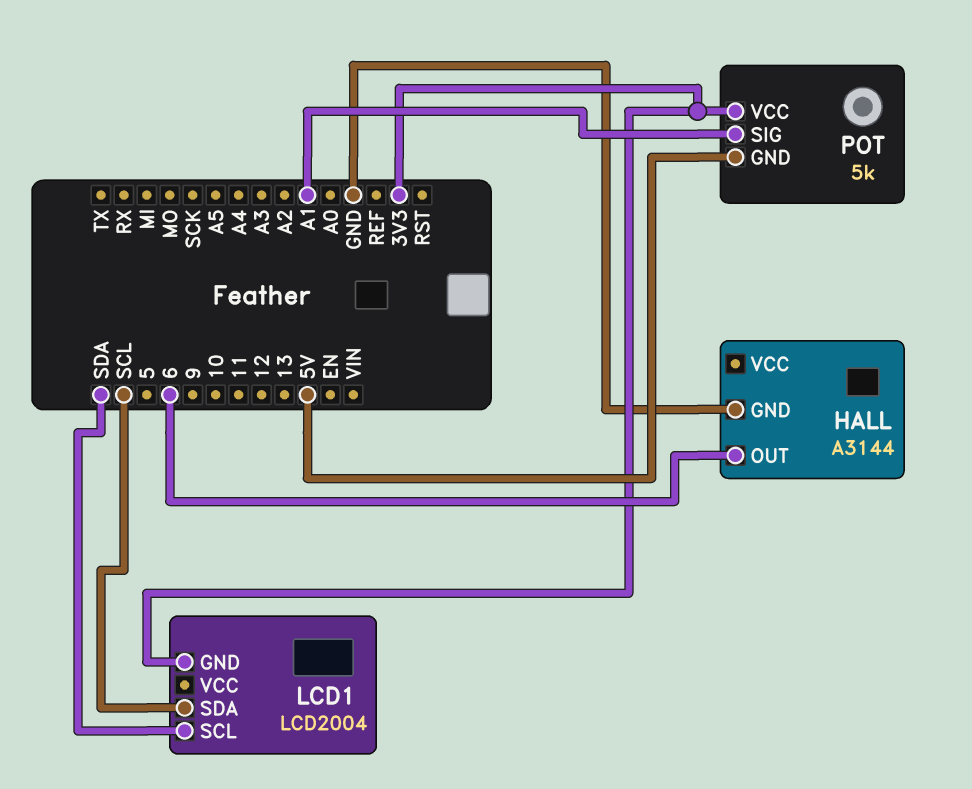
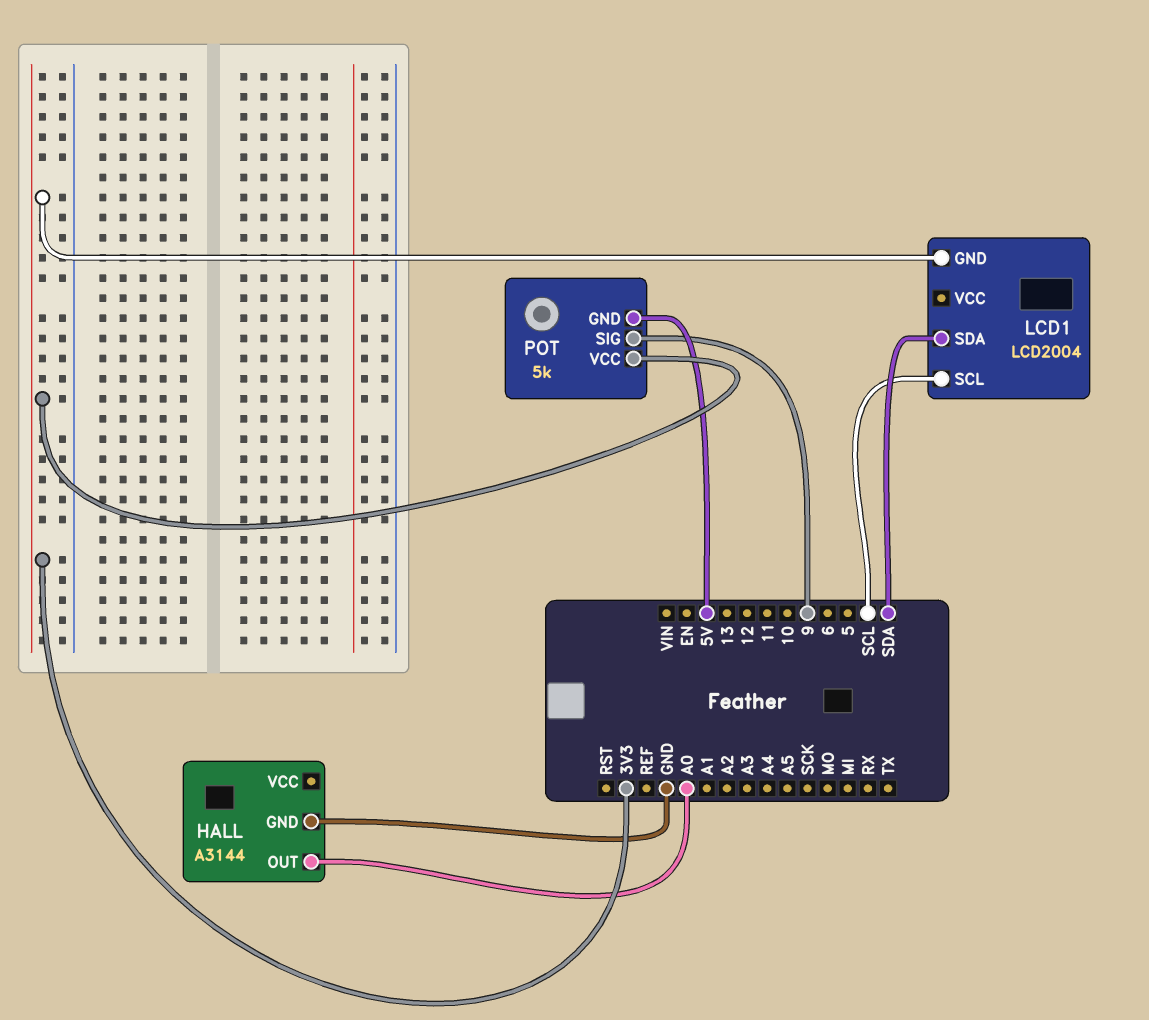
HALL pin OUT: 6 -> A0
LCD1 pin SCL: SDA -> SCL
LCD1 pin SDA: SCL -> SDA
POT pin SIG: A1 -> 9

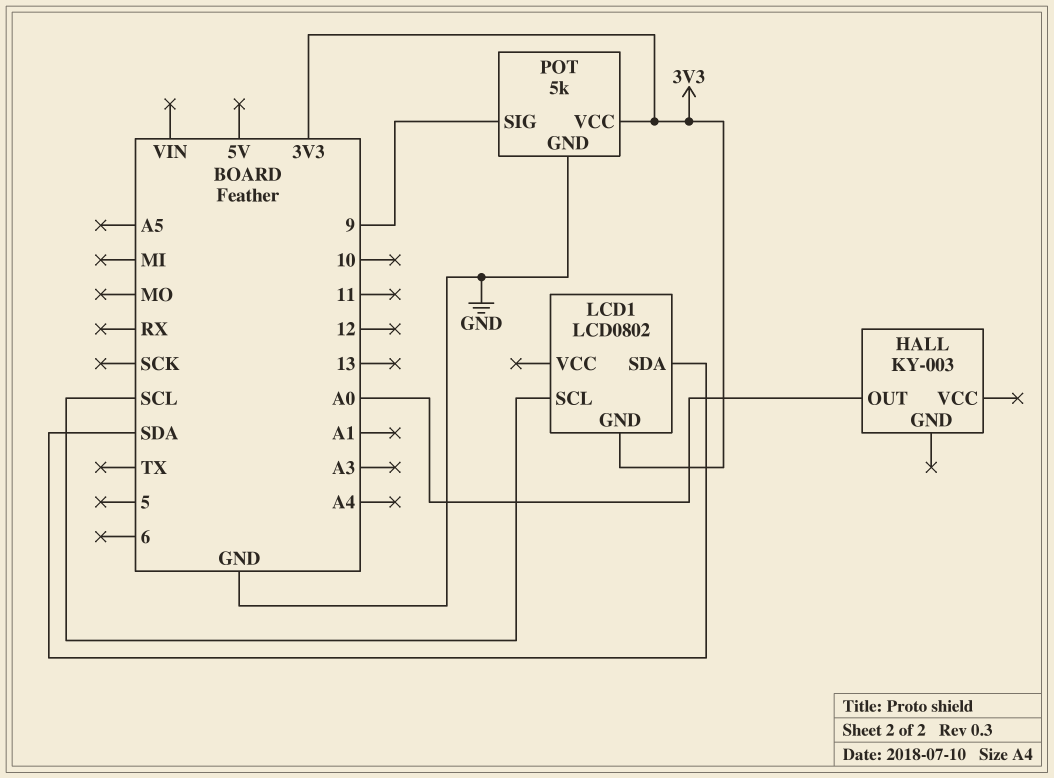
HALL: A3144 -> KY-003
HALL pin GND: GND -> none
LCD1: LCD2004 -> LCD0802
POT pin GND: 5V -> GND

